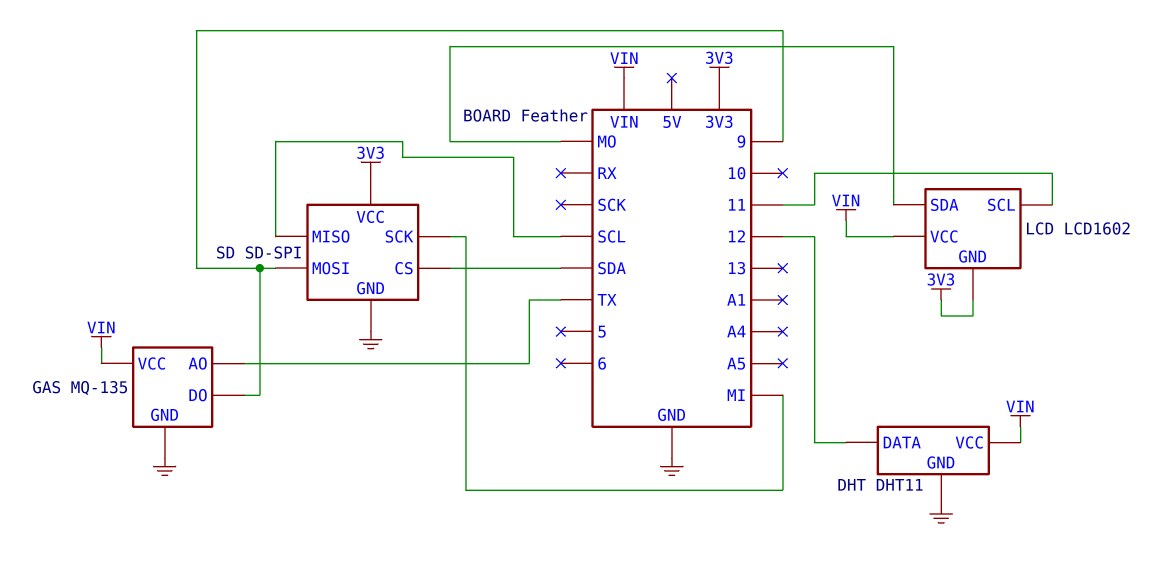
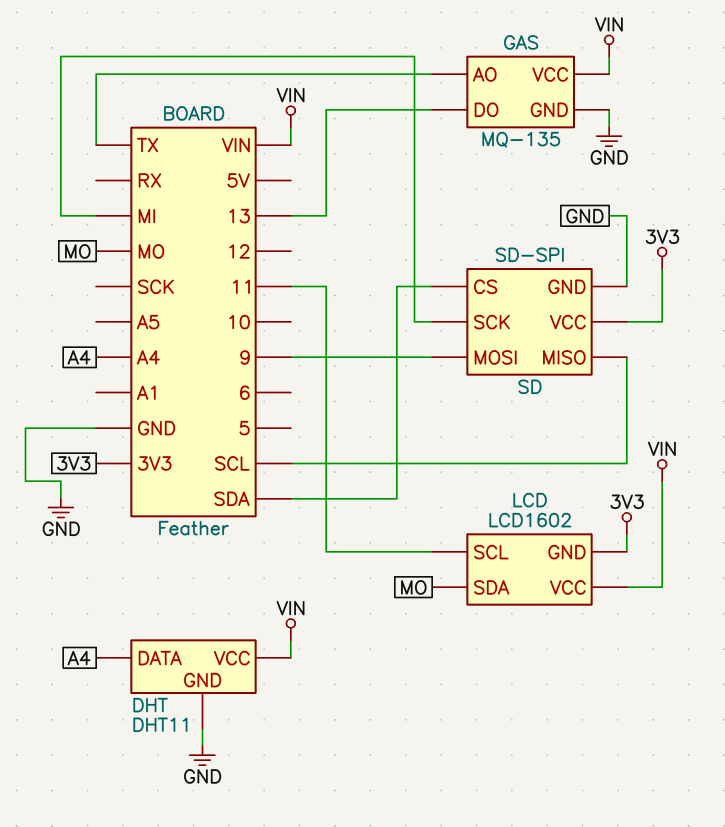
DHT pin DATA: 12 -> A4
GAS pin DO: 9 -> 13

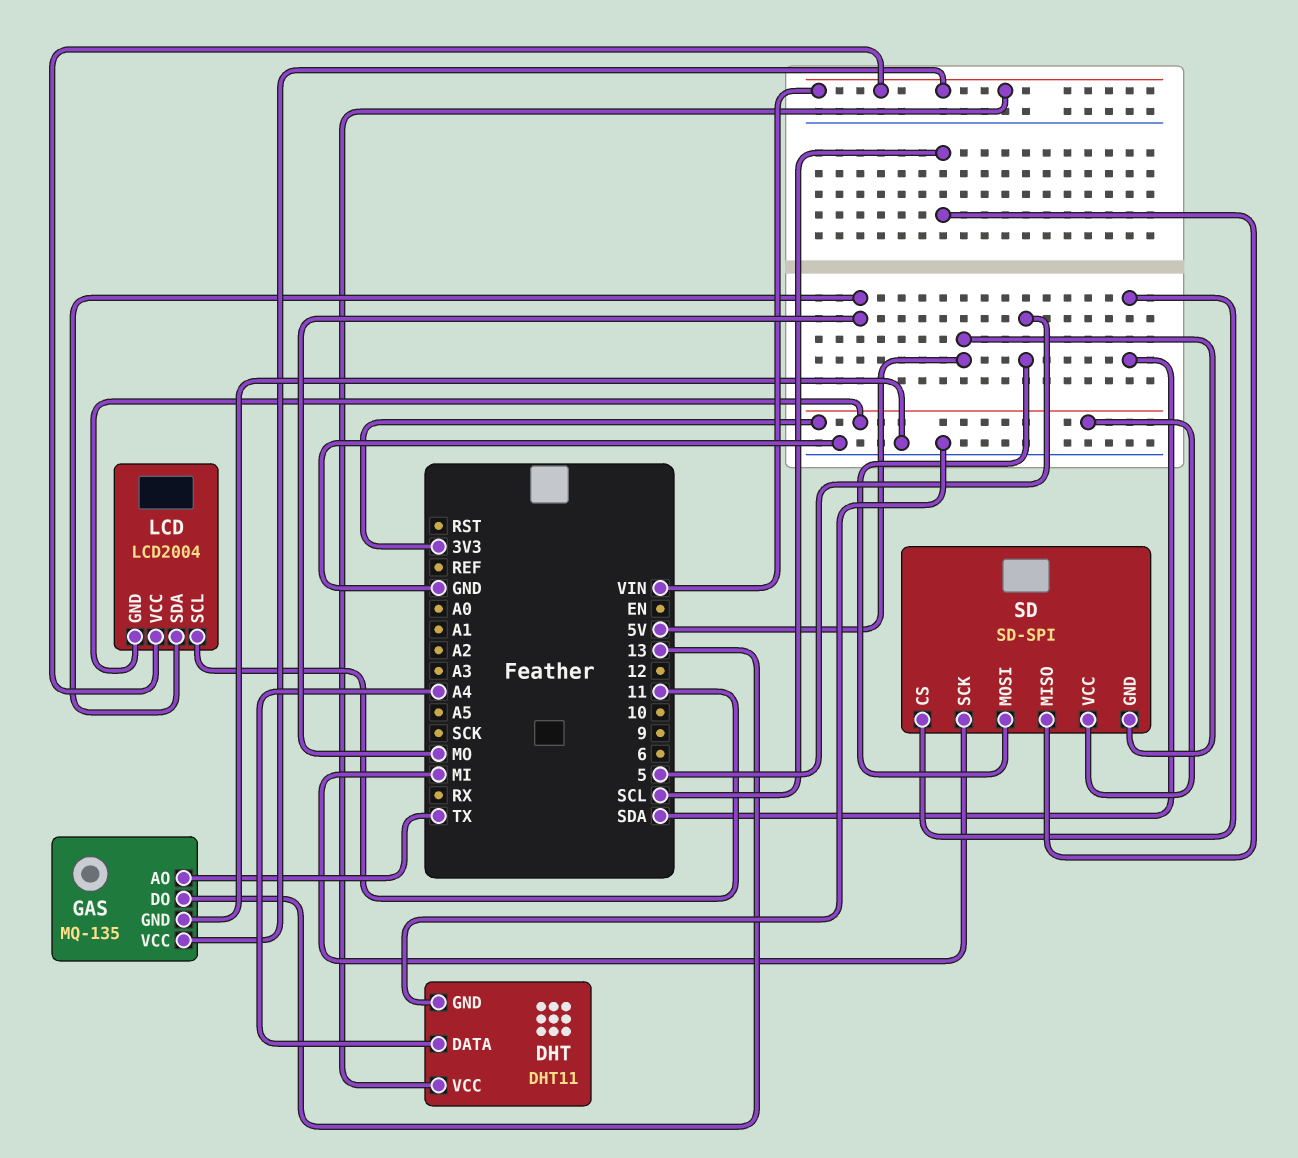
LCD: LCD1602 -> LCD2004
SD pin GND: GND -> 5V
SD pin MOSI: 9 -> 5

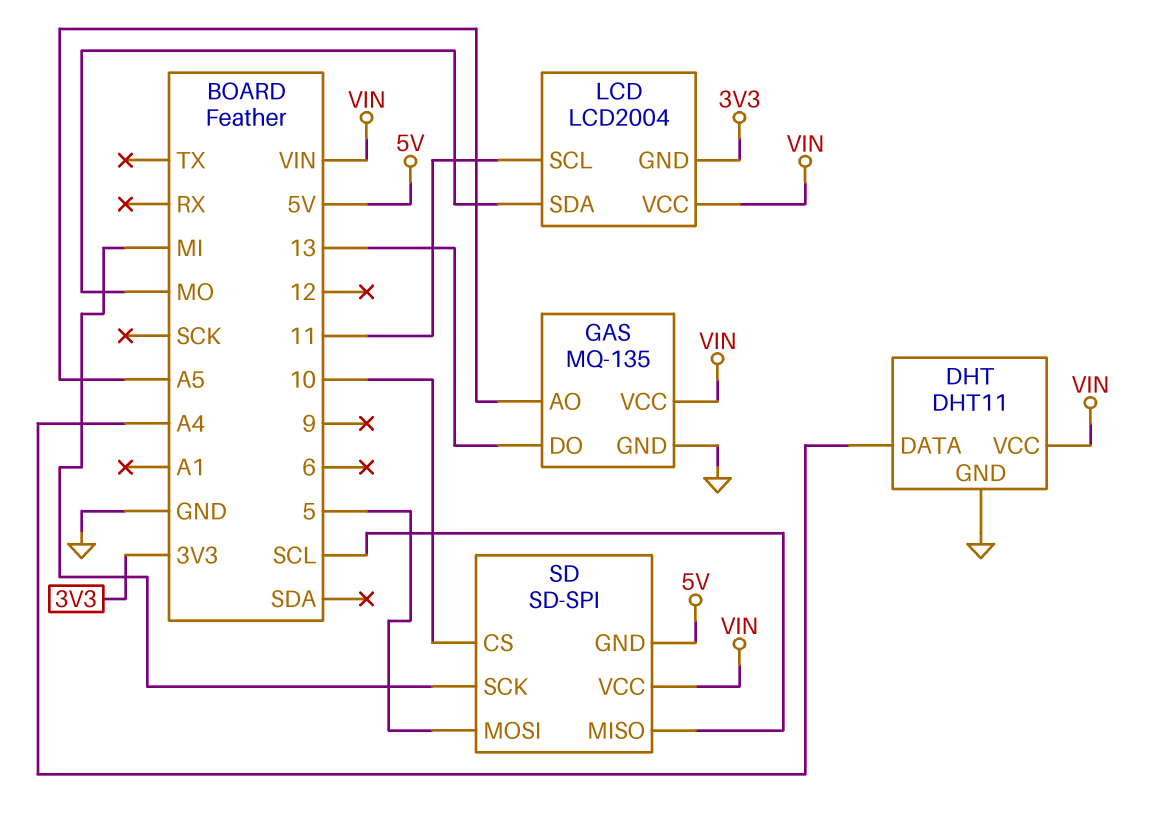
GAS pin AO: TX -> A5
SD pin CS: SDA -> 10
SD pin VCC: 3V3 -> VIN

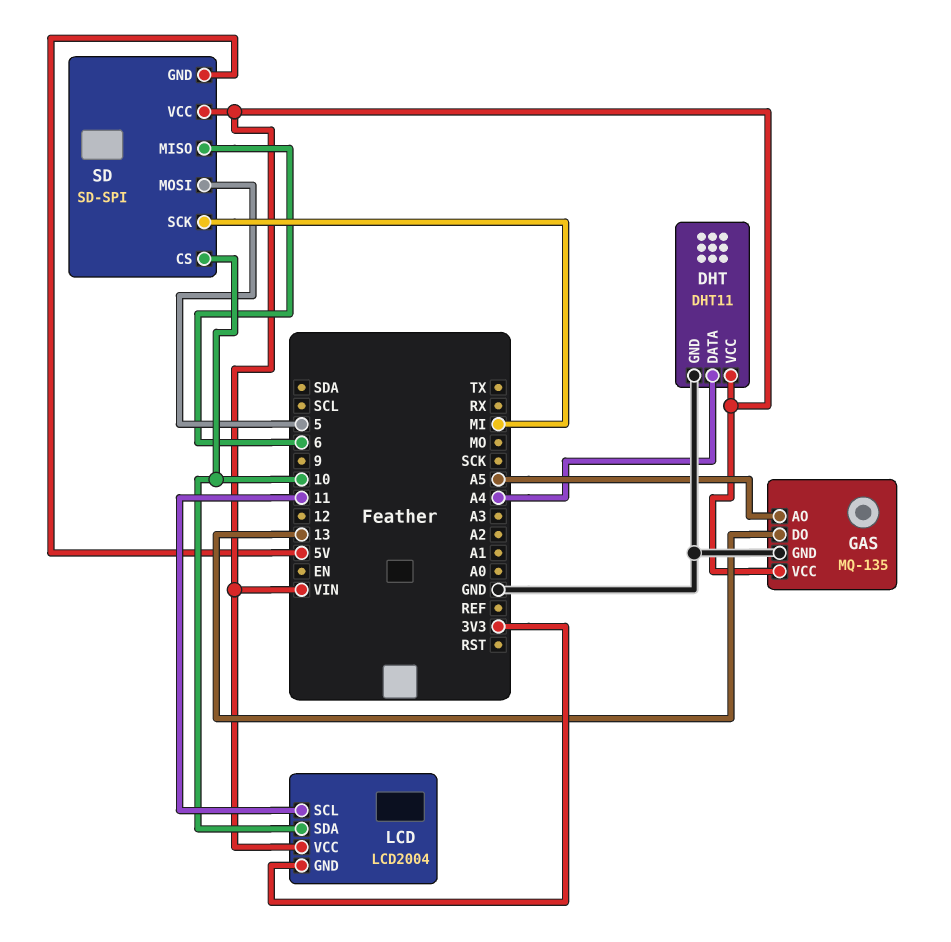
LCD pin SDA: MO -> 10
SD pin MISO: SCL -> 6

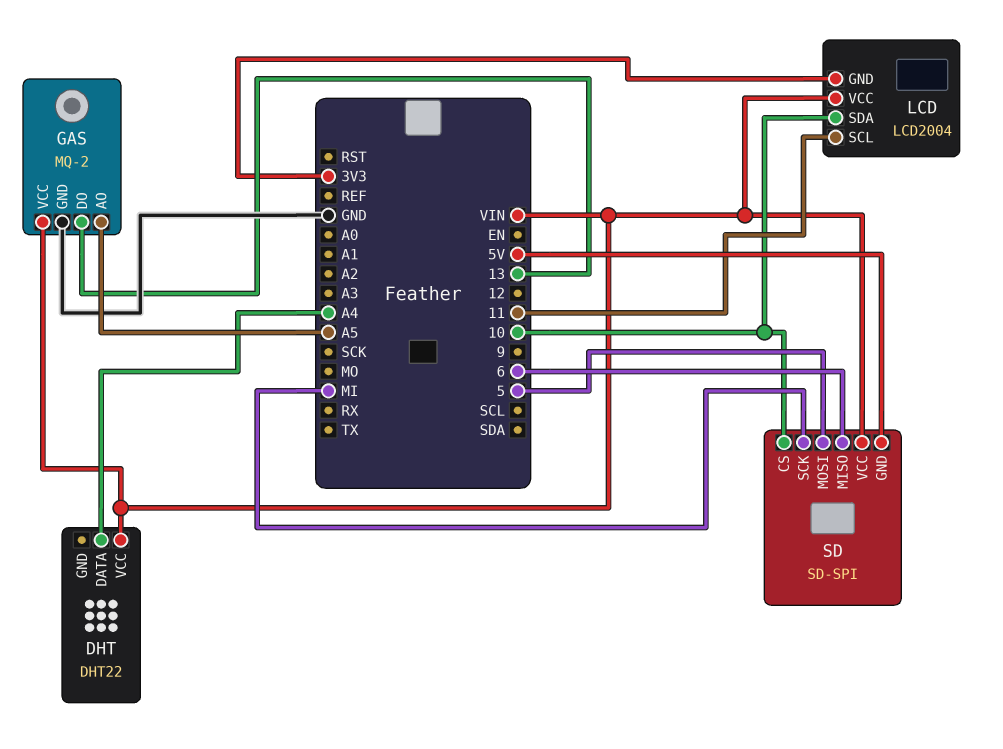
DHT: DHT11 -> DHT22
DHT pin GND: GND -> none
GAS: MQ-135 -> MQ-2

